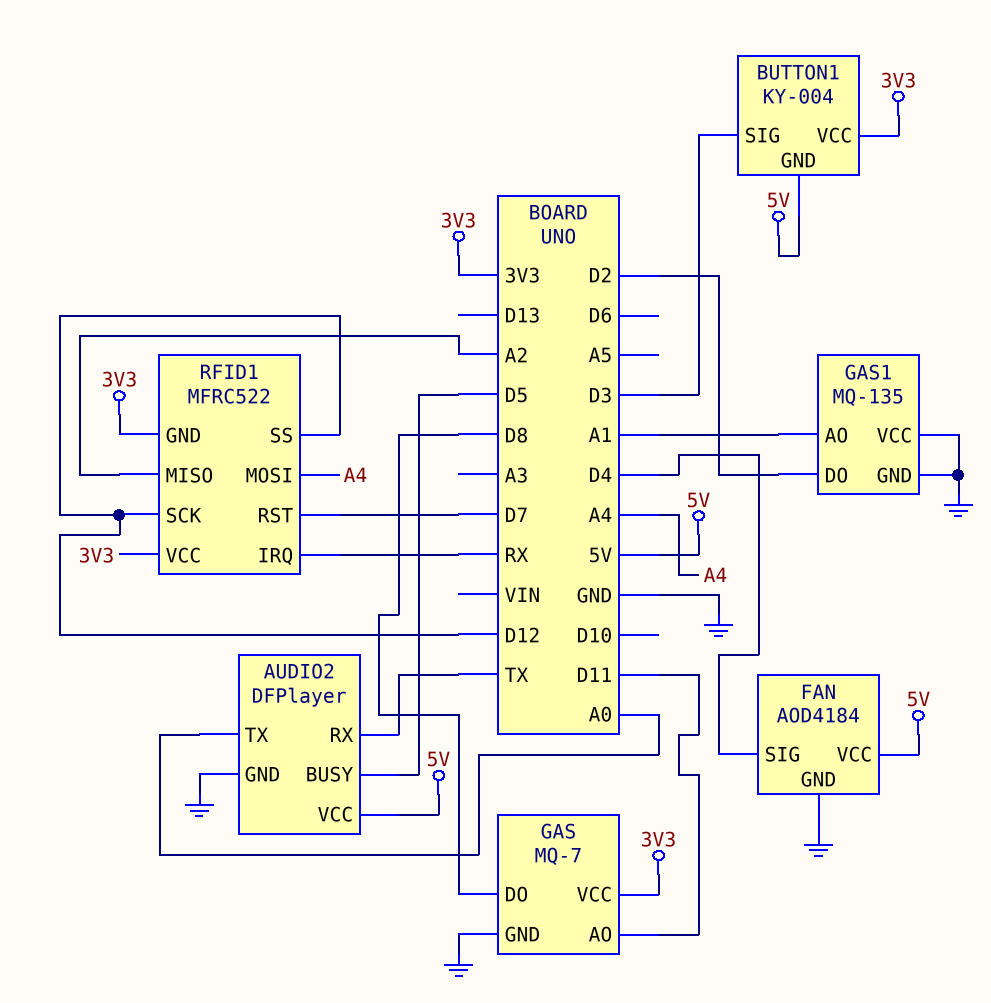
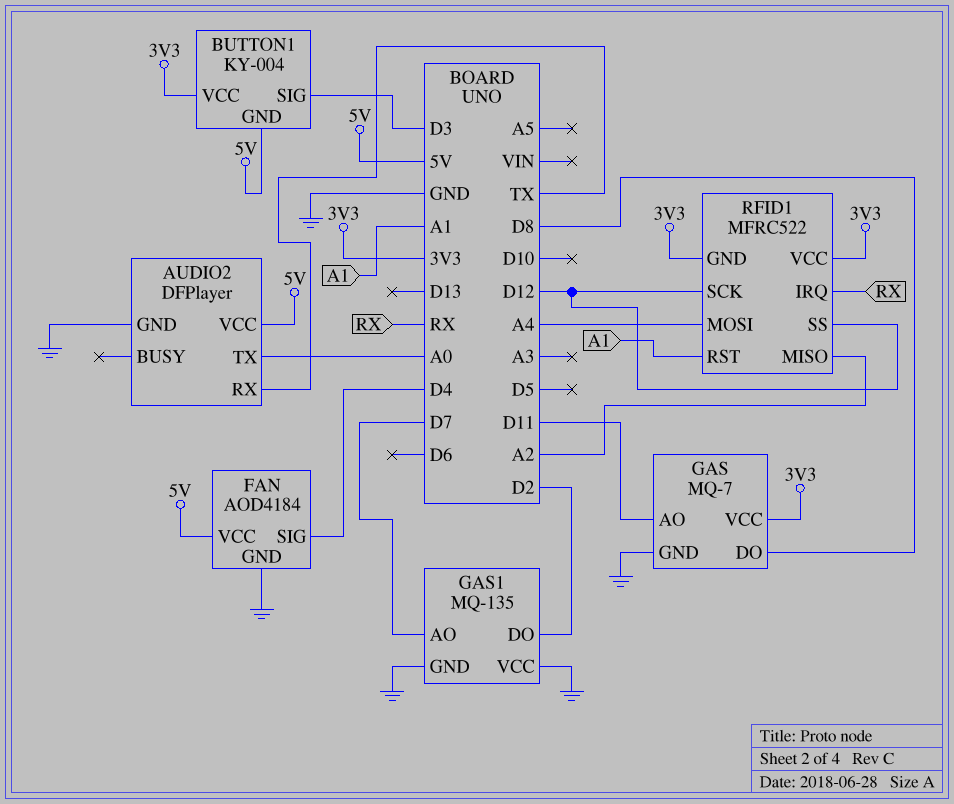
AUDIO2 pin BUSY: D5 -> none
GAS1 pin AO: A1 -> D7
RFID1 pin RST: D7 -> A1

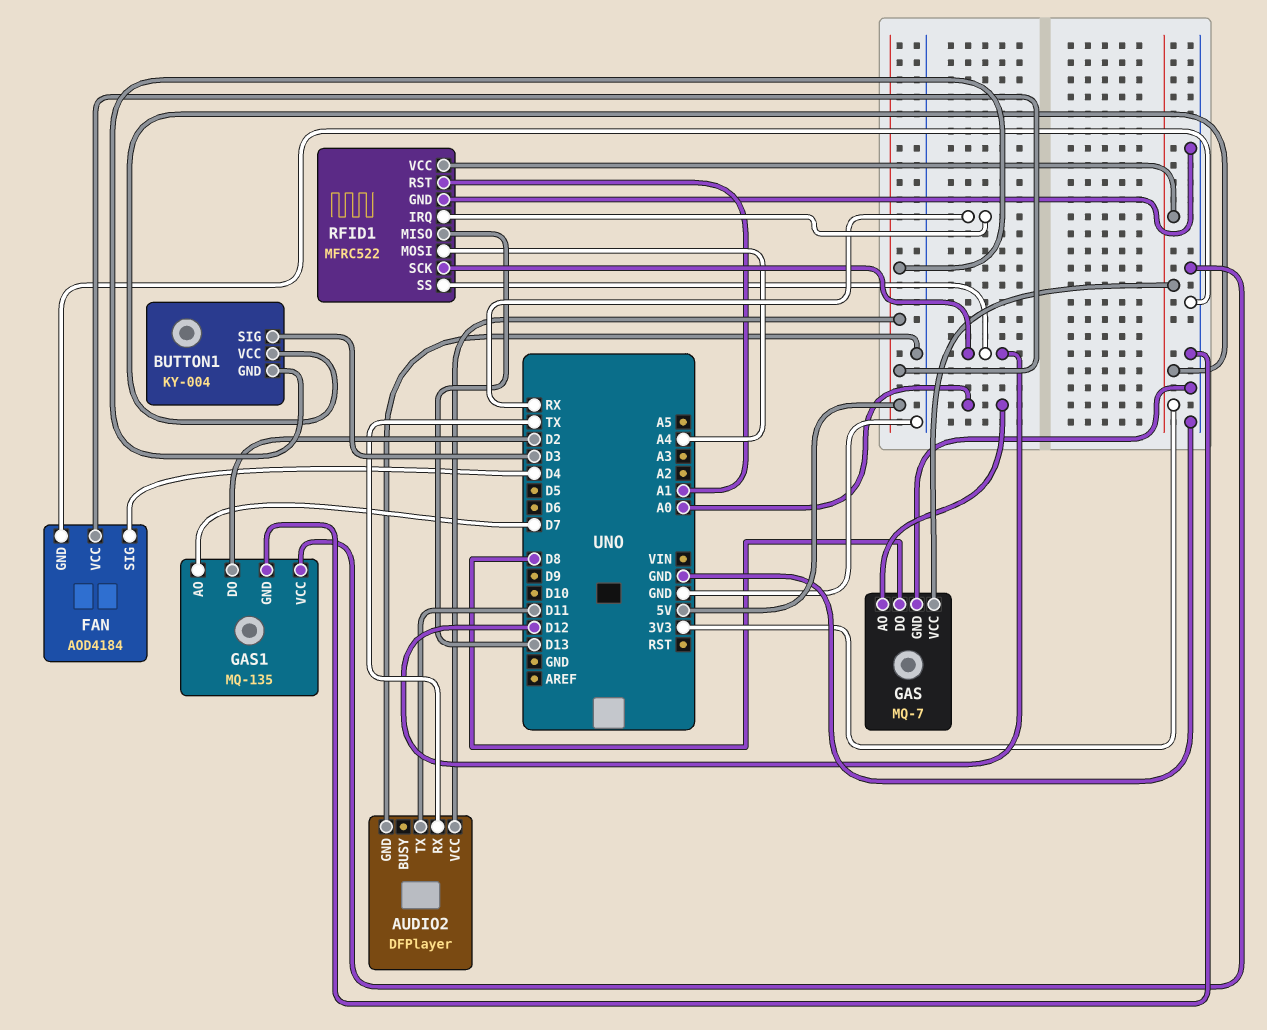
AUDIO2 pin TX: A0 -> D11
GAS pin AO: D11 -> A0
RFID1 pin GND: 3V3 -> GND
RFID1 pin MISO: A2 -> D13

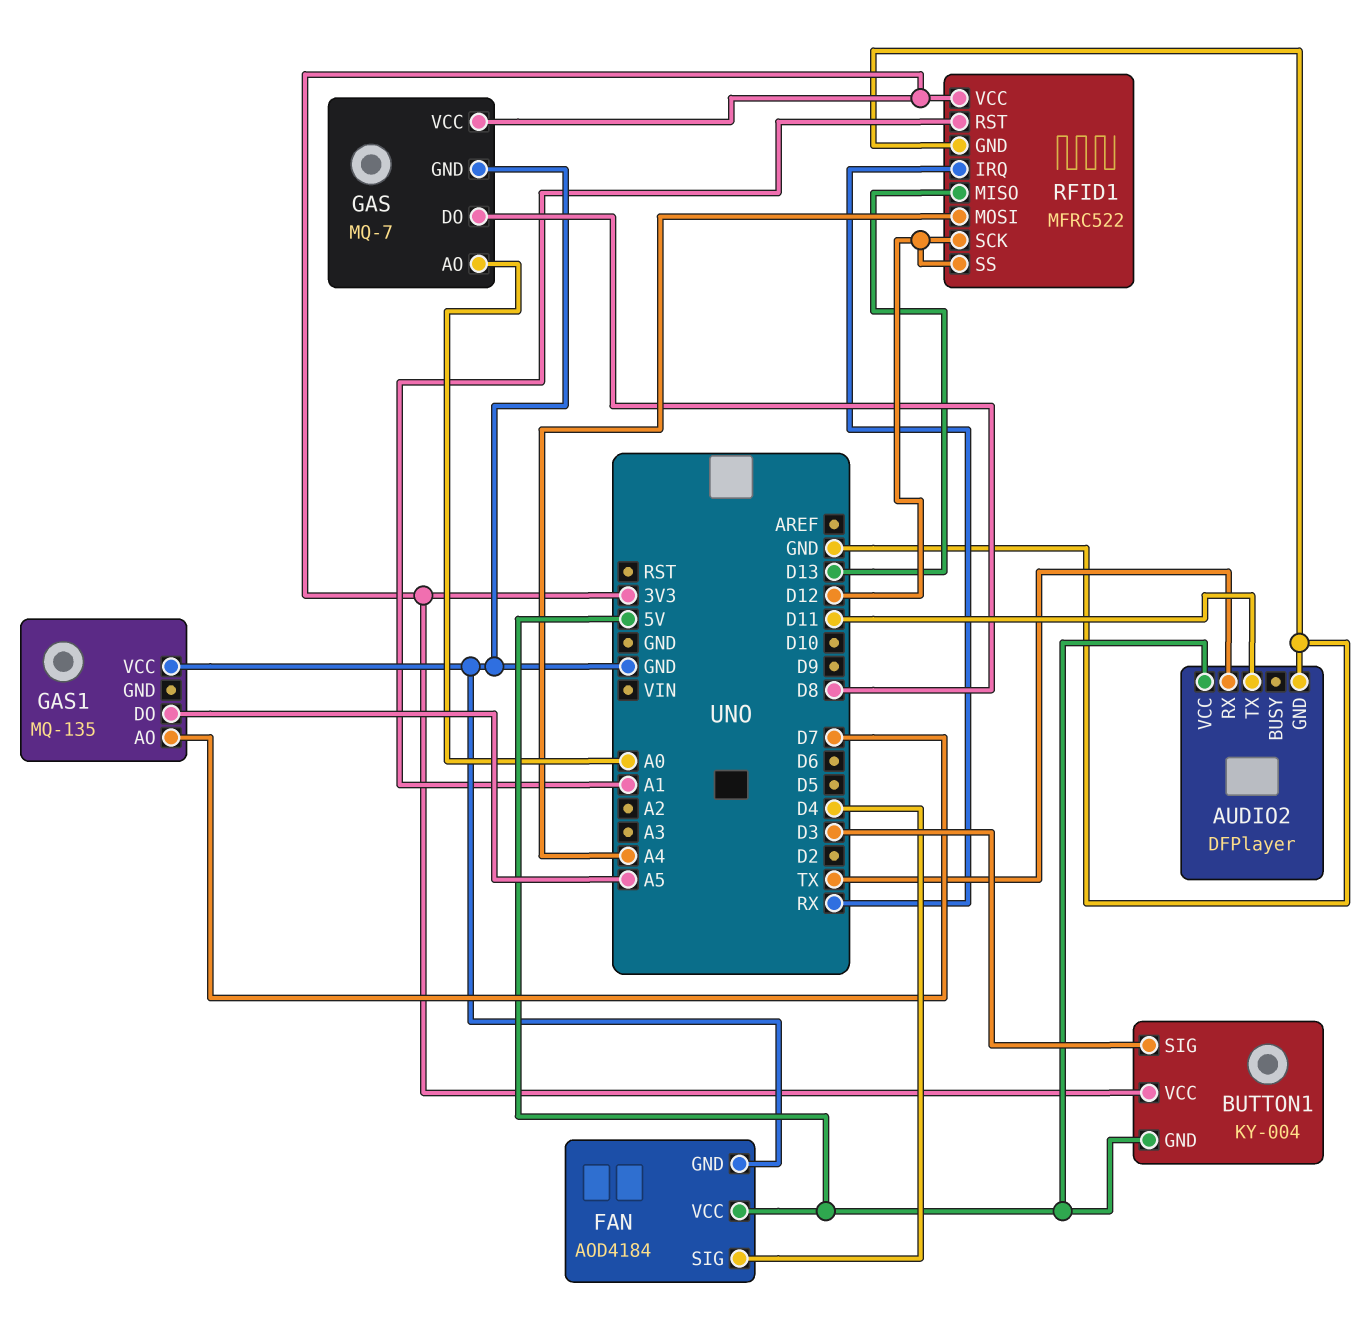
GAS1 pin DO: D2 -> A5
GAS1 pin GND: GND -> none

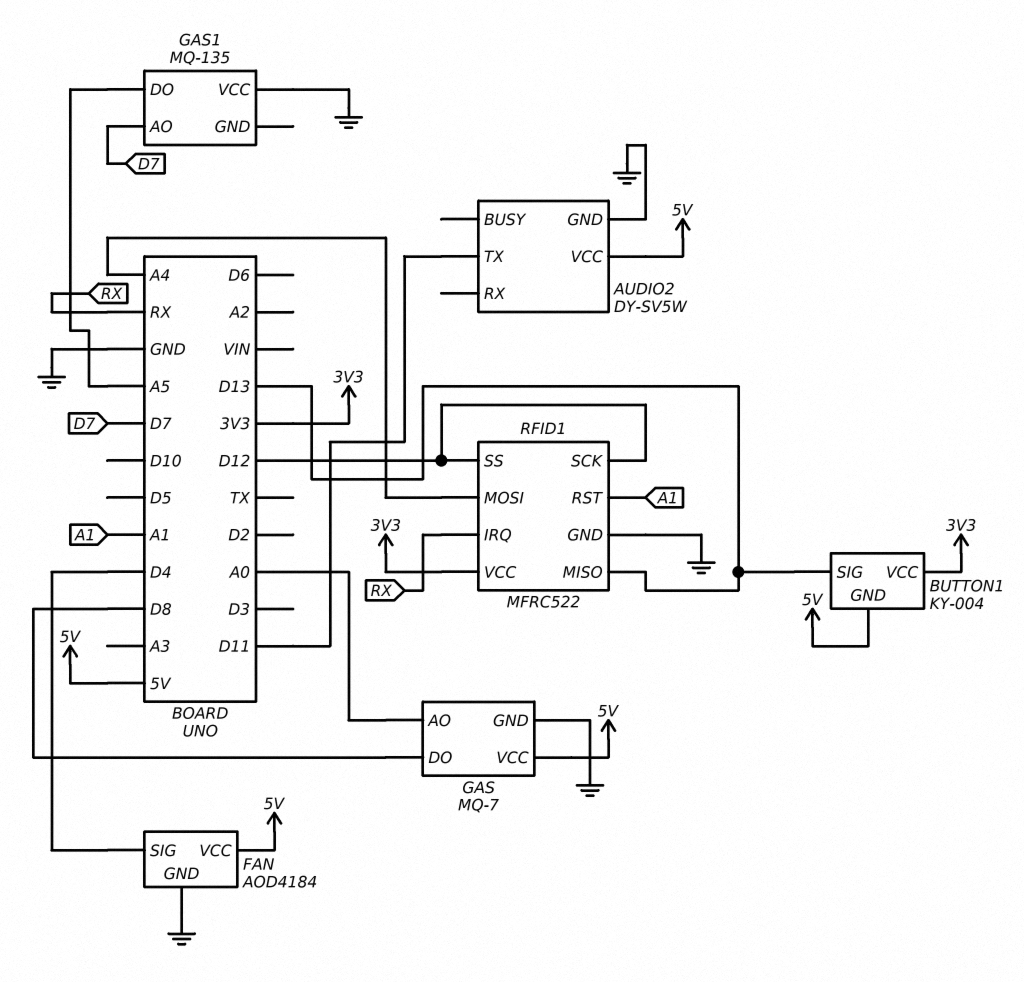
AUDIO2: DFPlayer -> DY-SV5W
AUDIO2 pin RX: TX -> none
BUTTON1 pin SIG: D3 -> D13
GAS pin VCC: 3V3 -> 5V

